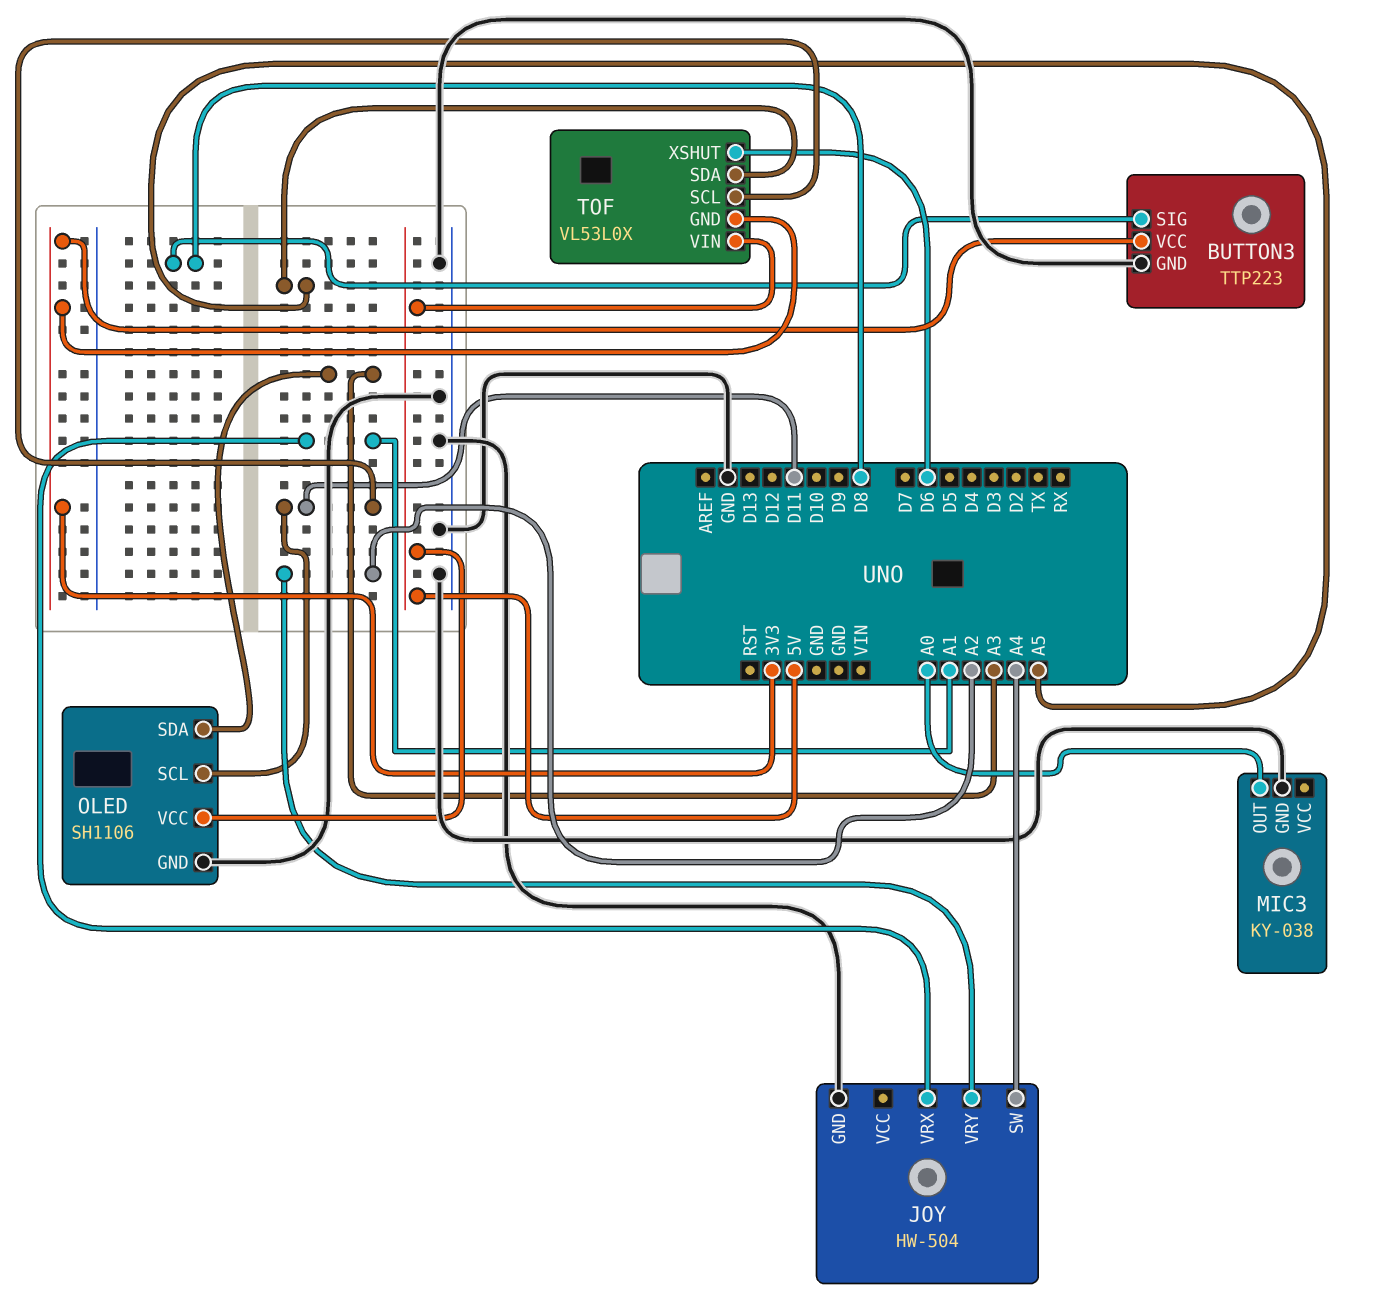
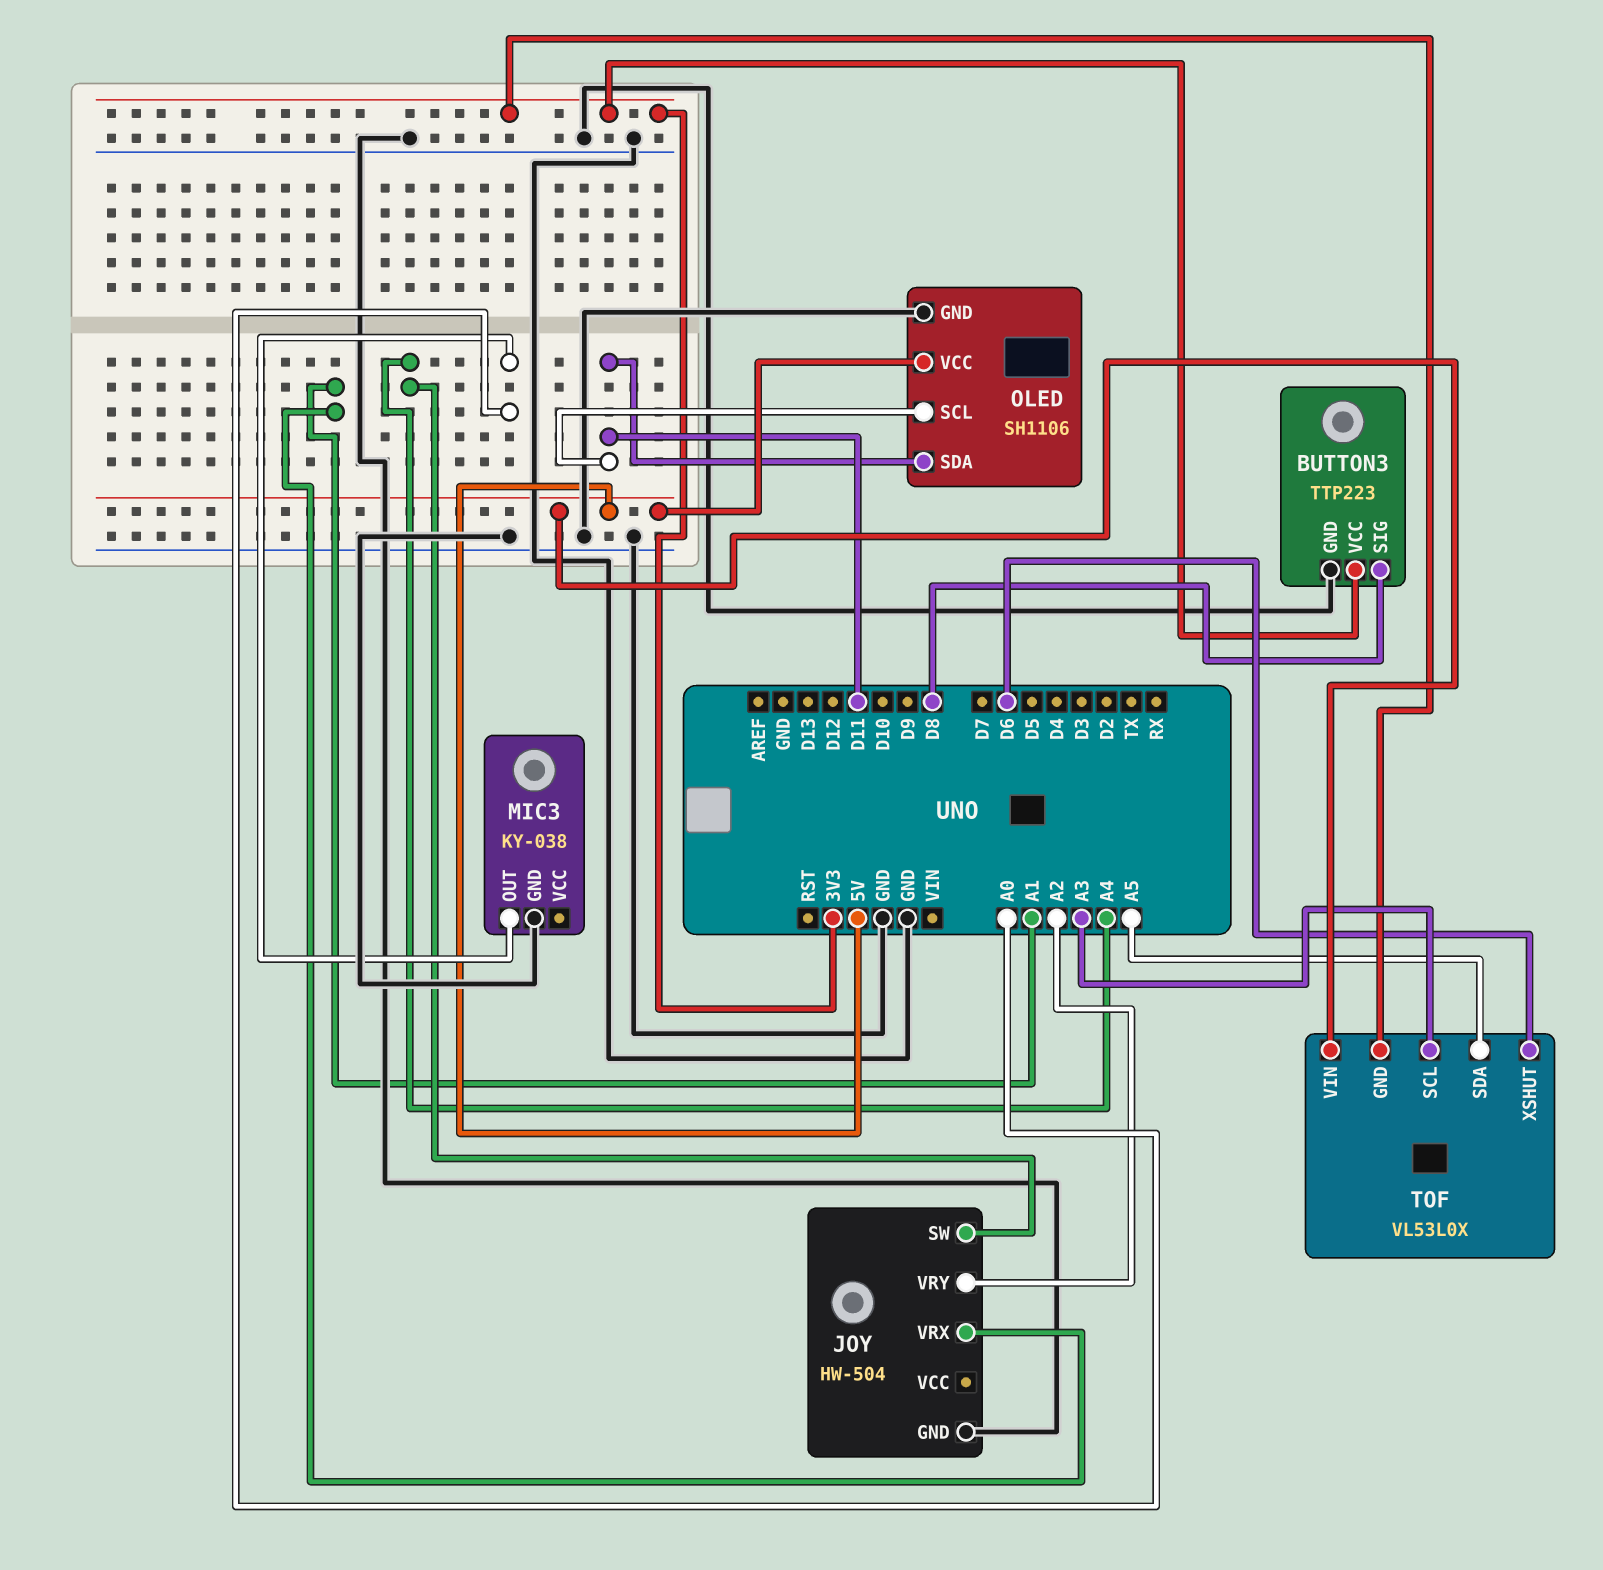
OLED pin SDA: A3 -> D11
TOF pin SCL: D11 -> A3

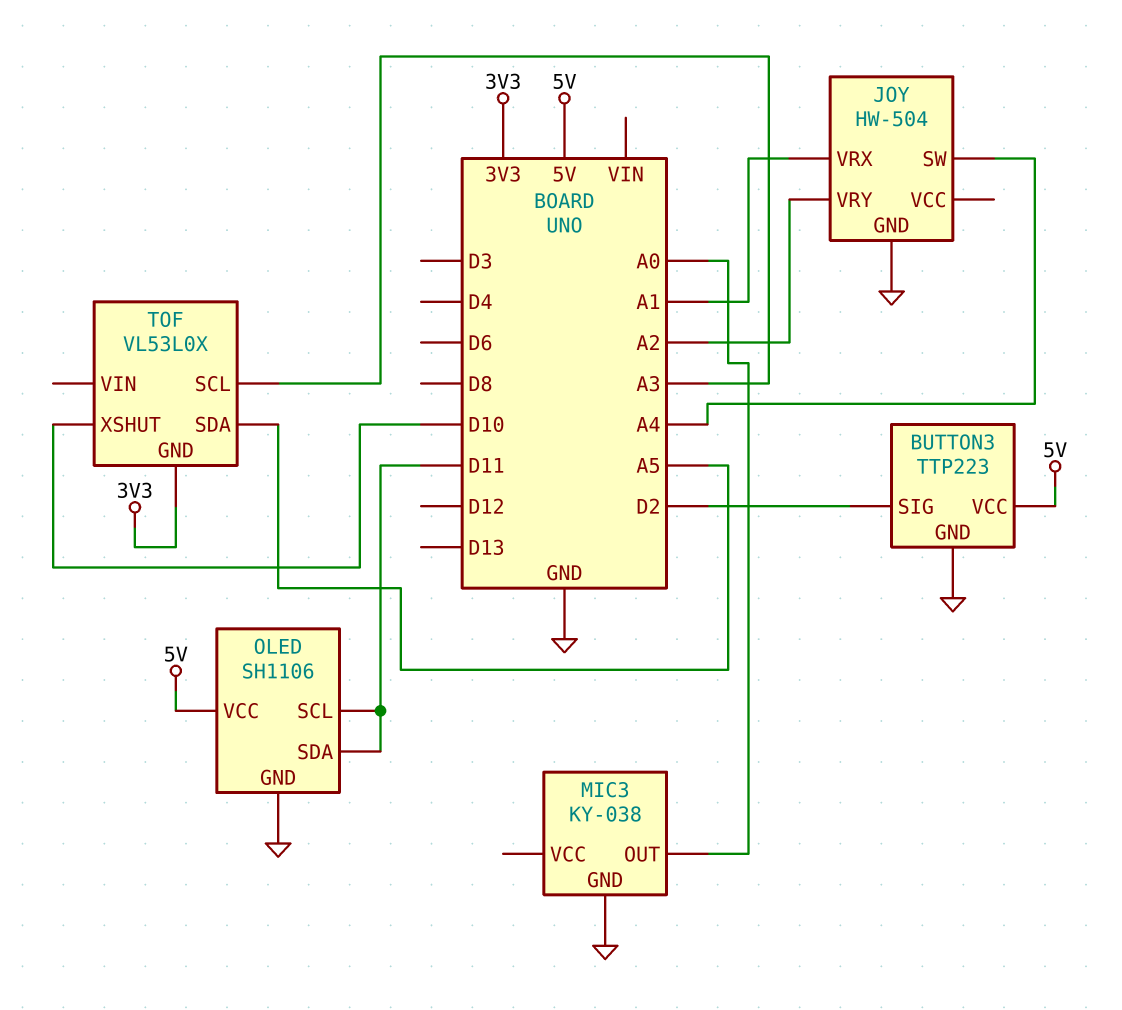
BUTTON3 pin SIG: D8 -> D2
BUTTON3 pin VCC: 3V3 -> 5V
TOF pin VIN: 5V -> none
TOF pin XSHUT: D6 -> D10

